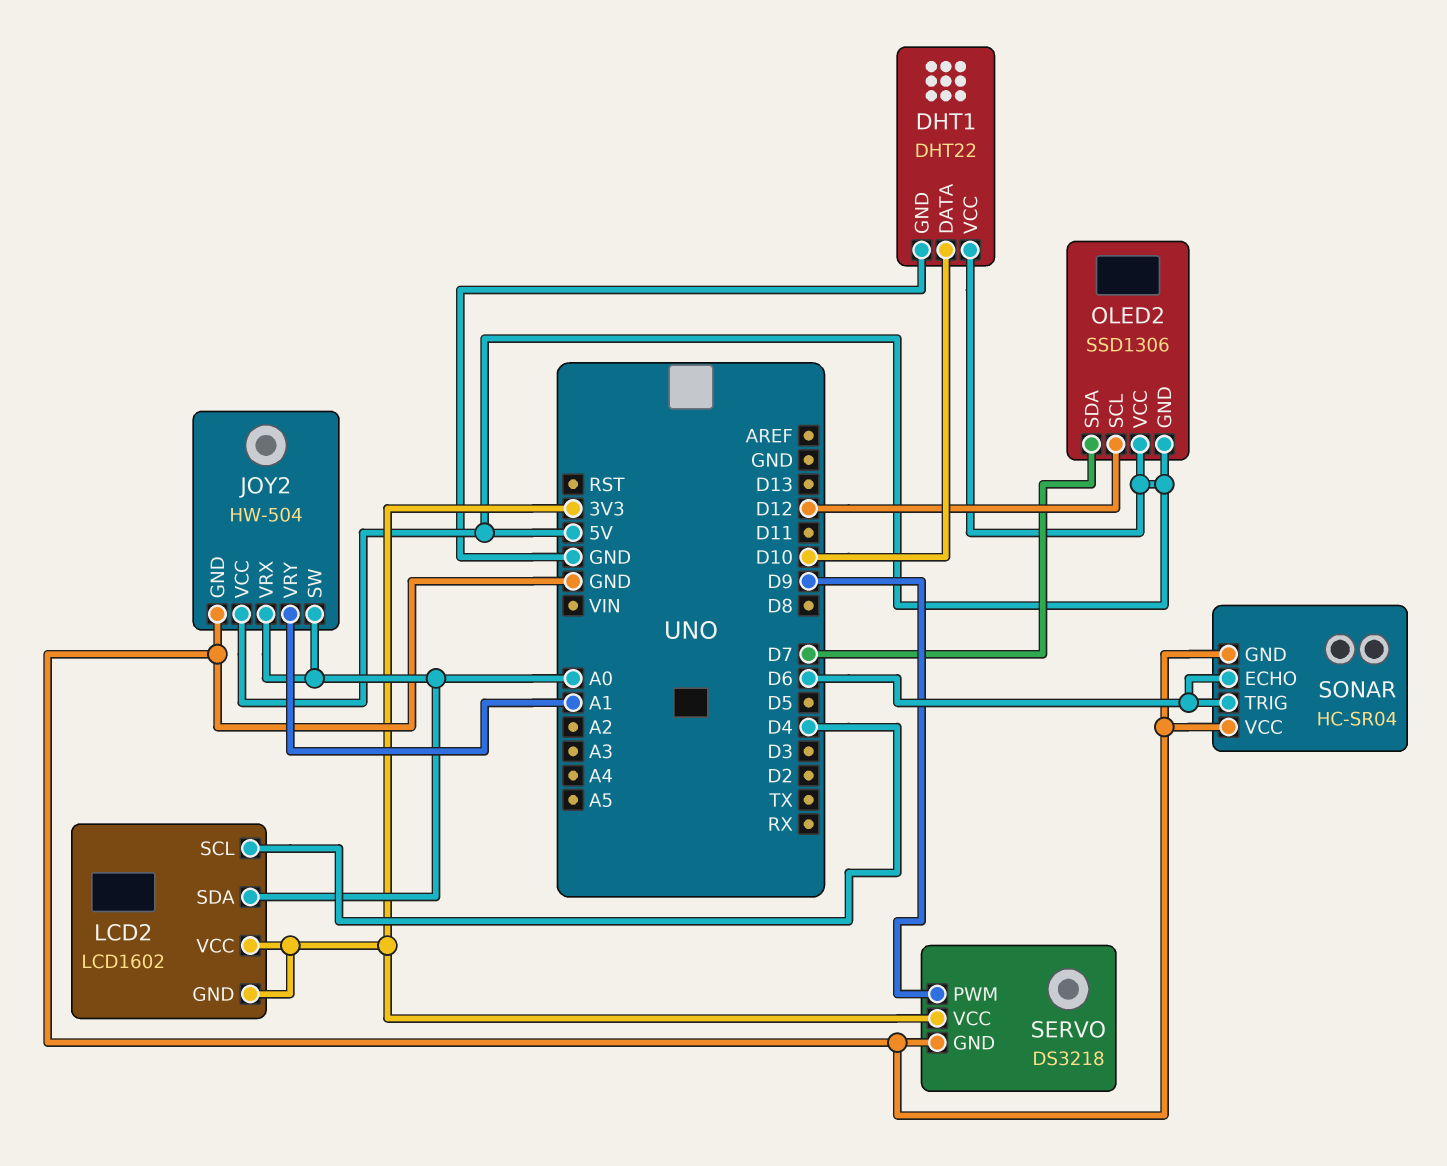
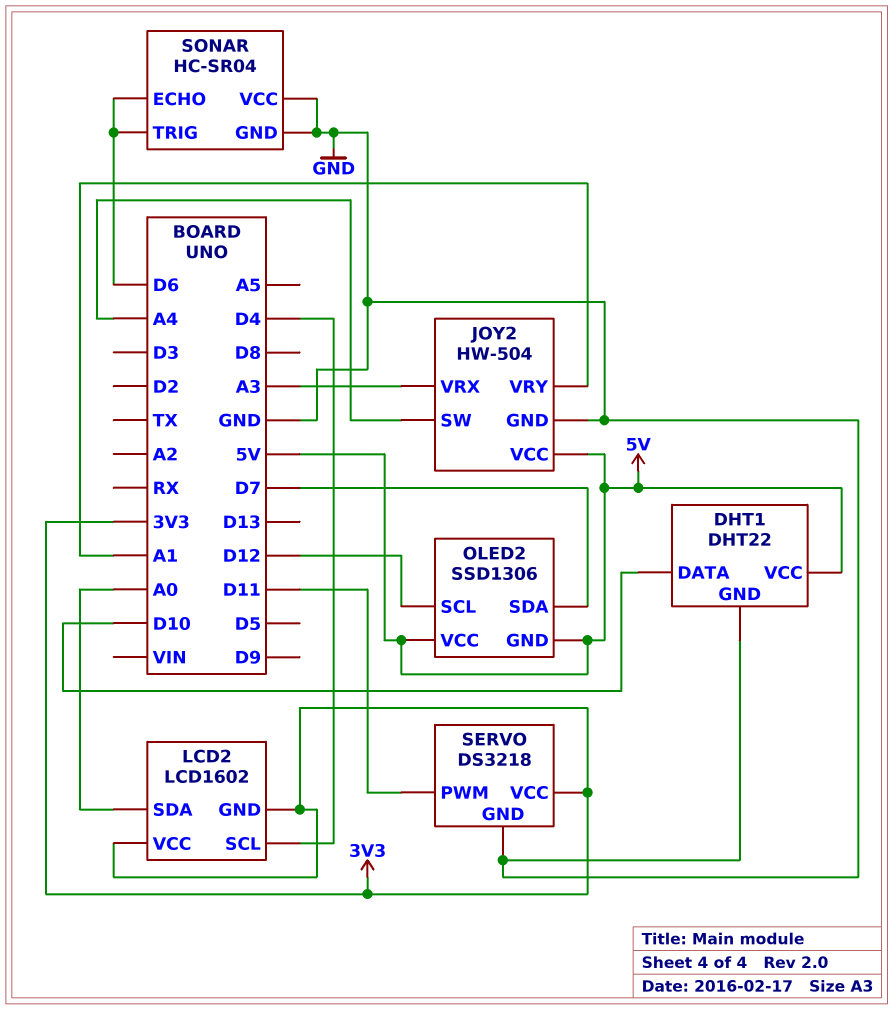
JOY2 pin SW: A0 -> A4
JOY2 pin VRX: A0 -> A3
SERVO pin PWM: D9 -> D11

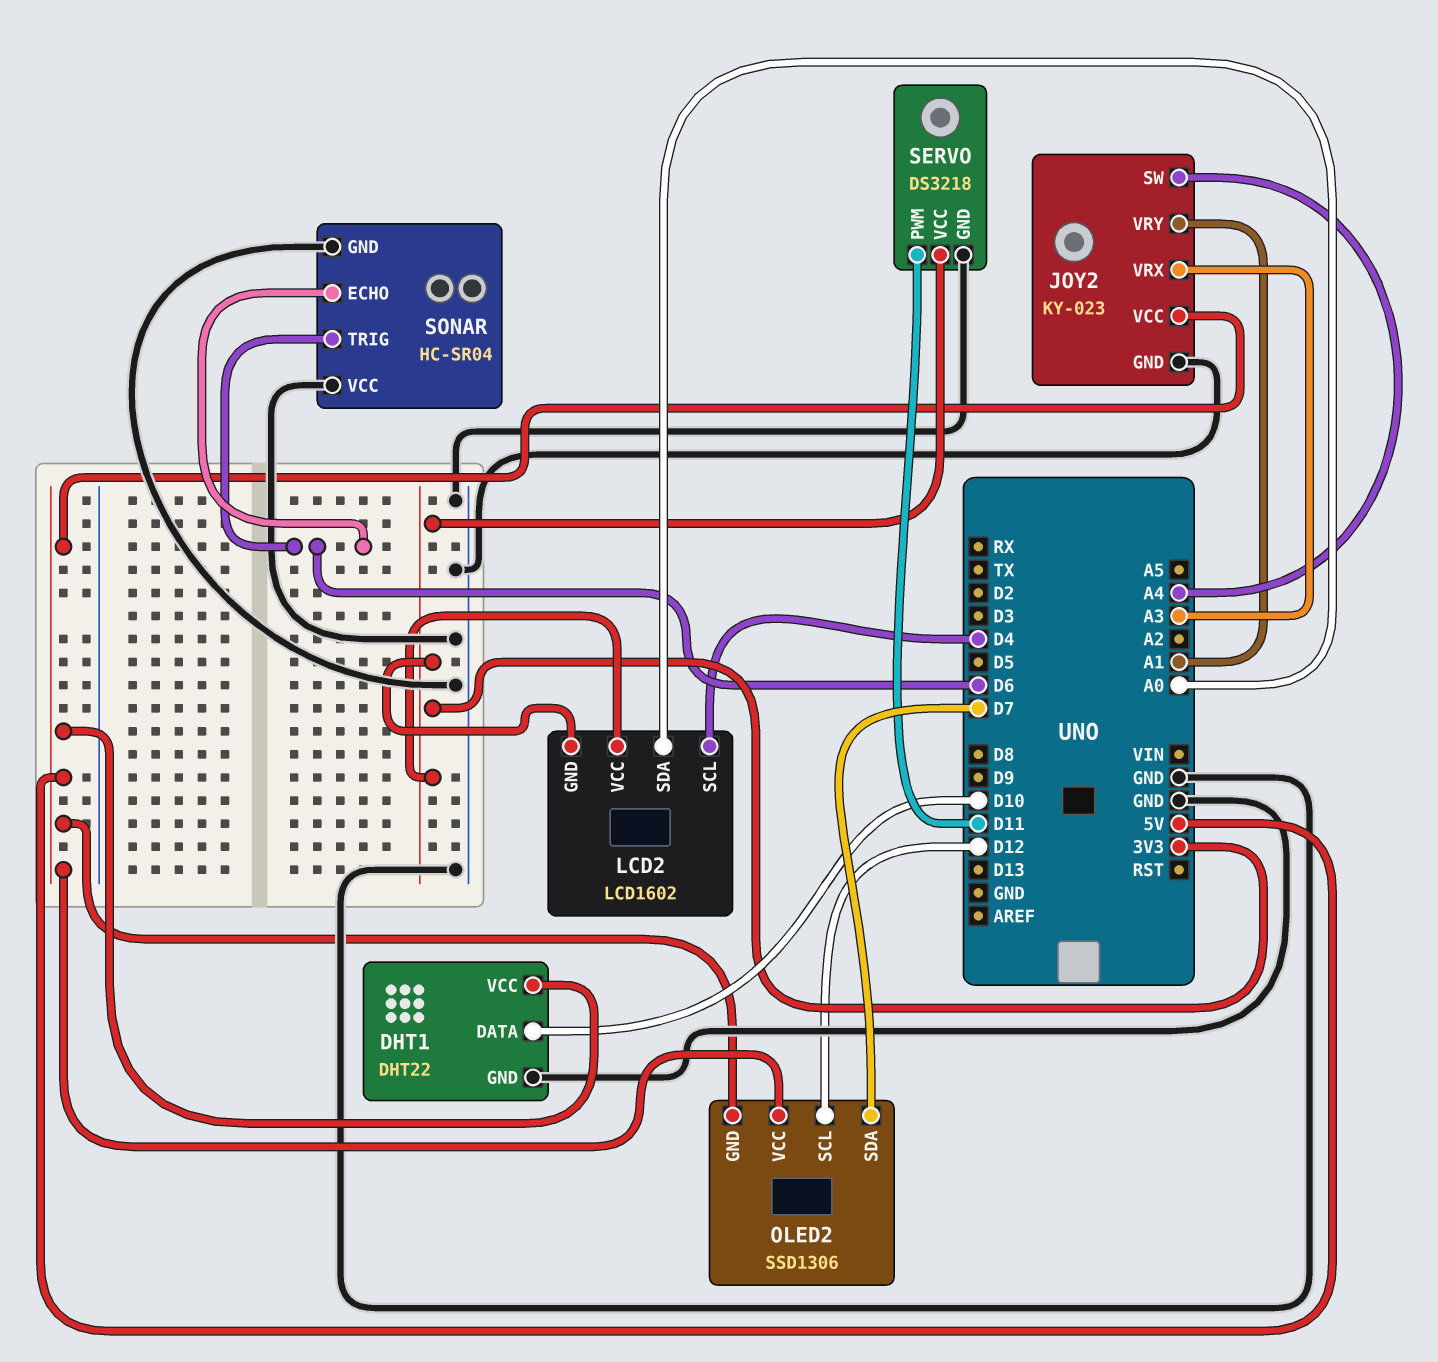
JOY2: HW-504 -> KY-023

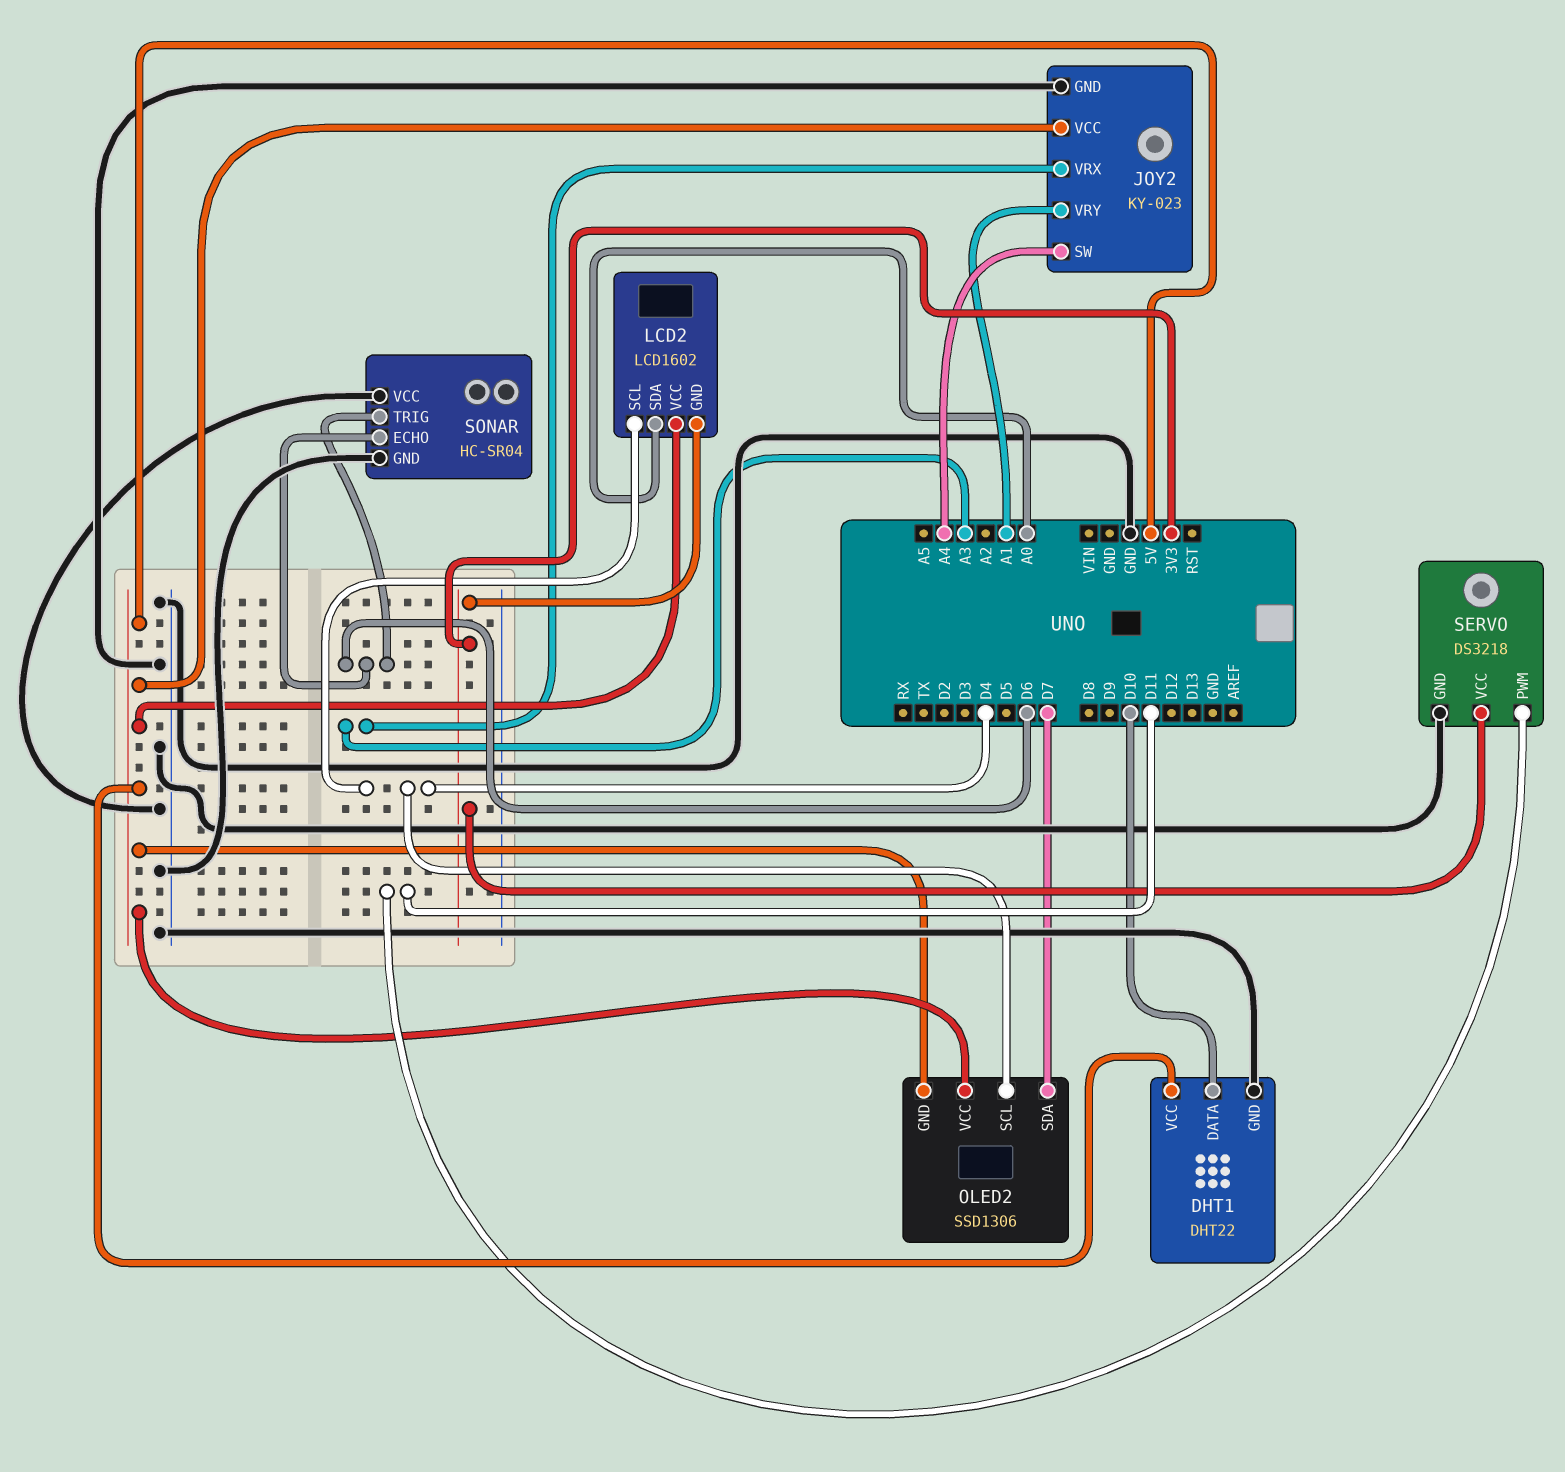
LCD2 pin VCC: 3V3 -> 5V
OLED2 pin SCL: D12 -> D4

